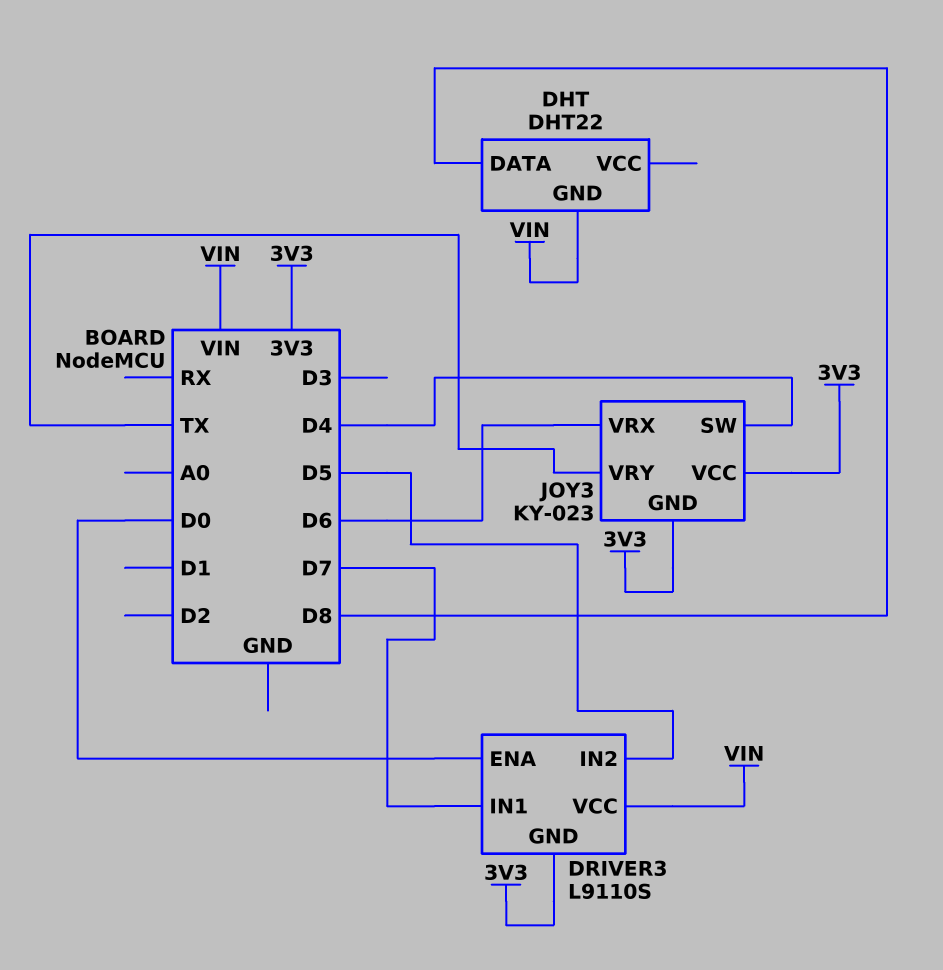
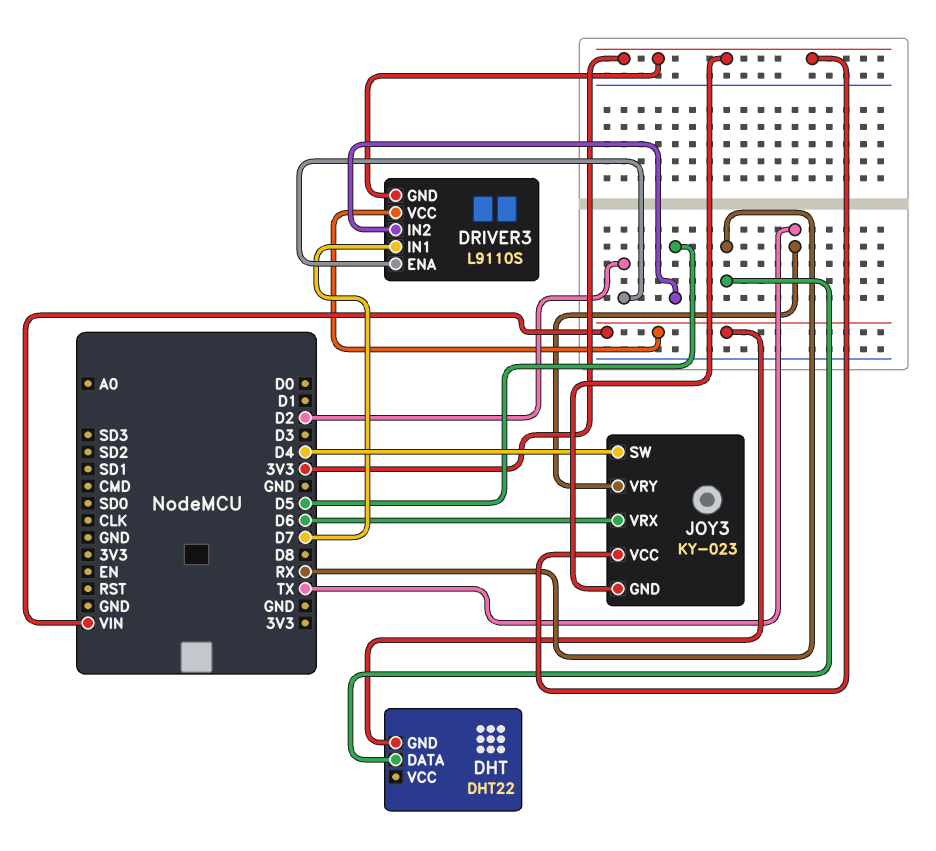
DHT pin DATA: D8 -> RX
DRIVER3 pin ENA: D0 -> D2

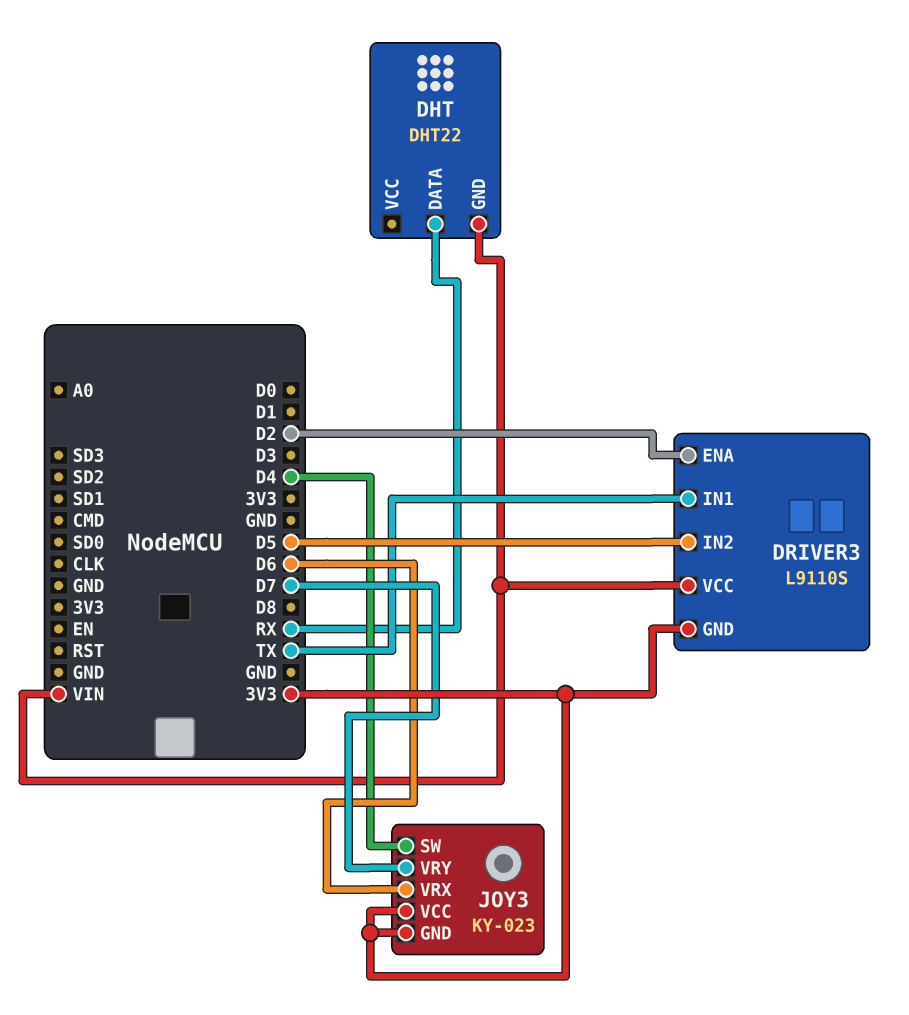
DRIVER3 pin IN1: D7 -> TX
JOY3 pin VRY: TX -> D7

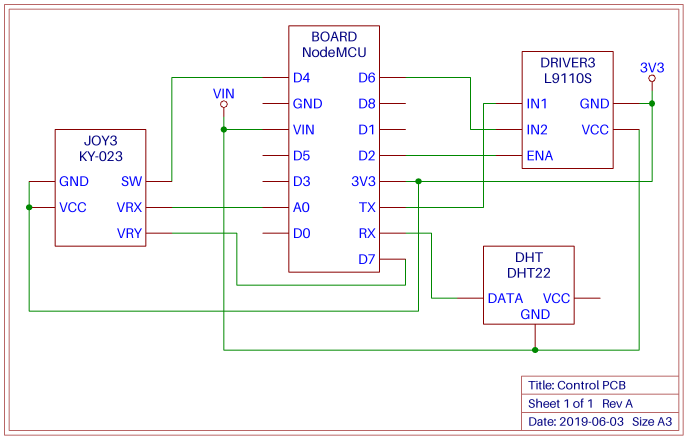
DRIVER3 pin IN2: D5 -> D6
JOY3 pin VRX: D6 -> A0

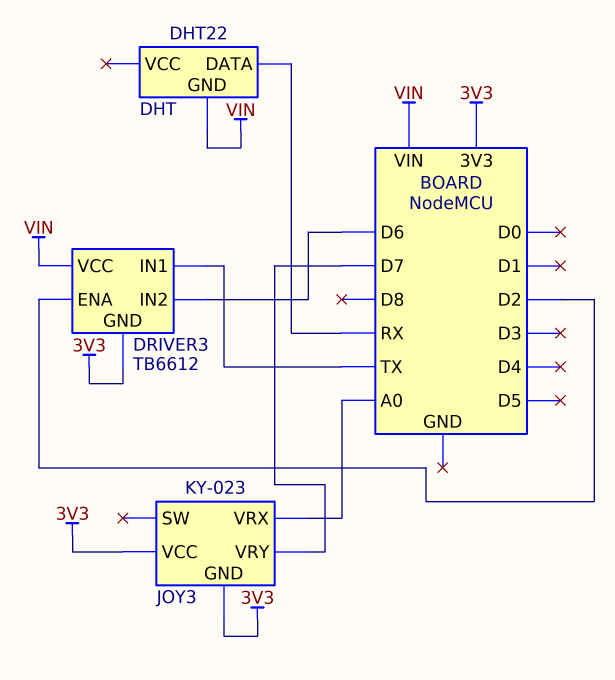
DRIVER3: L9110S -> TB6612
JOY3 pin SW: D4 -> none

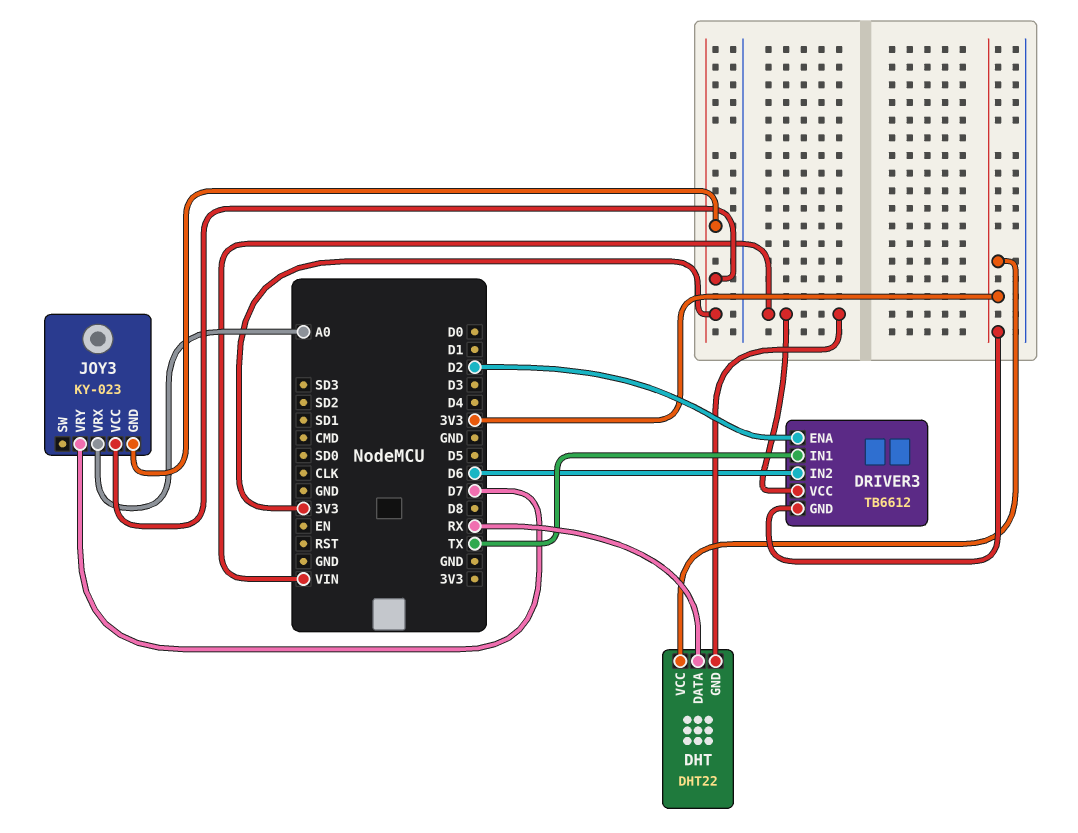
DHT pin VCC: none -> 3V3

